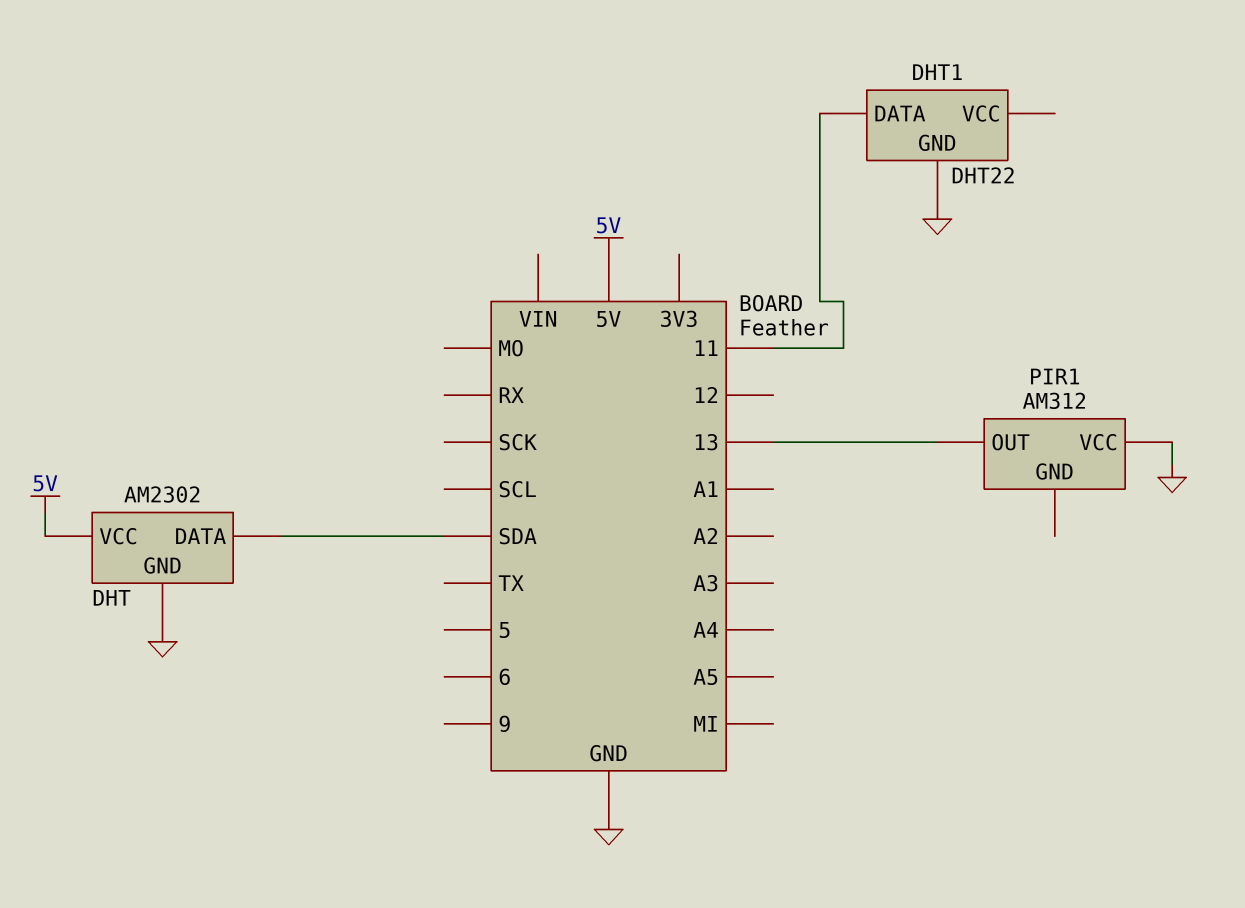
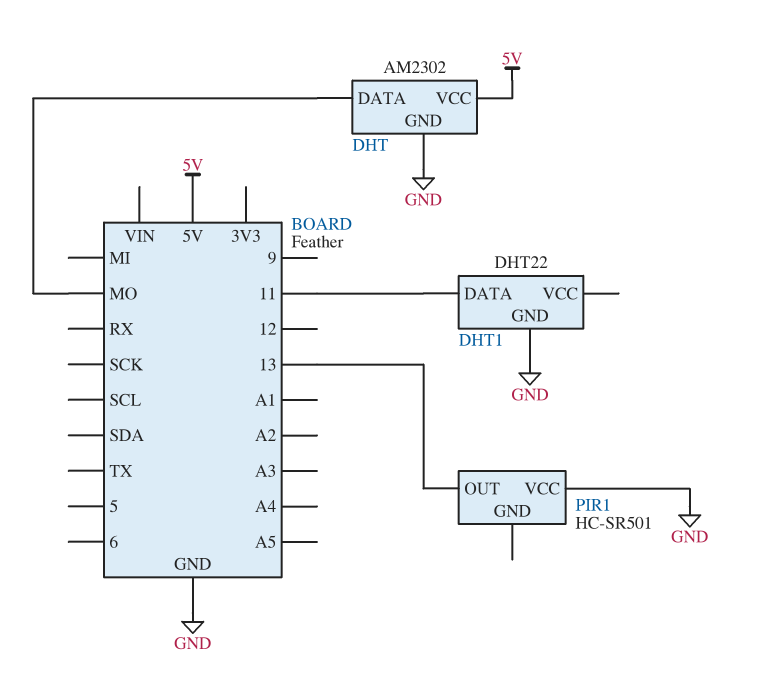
DHT pin DATA: SDA -> MO
PIR1: AM312 -> HC-SR501

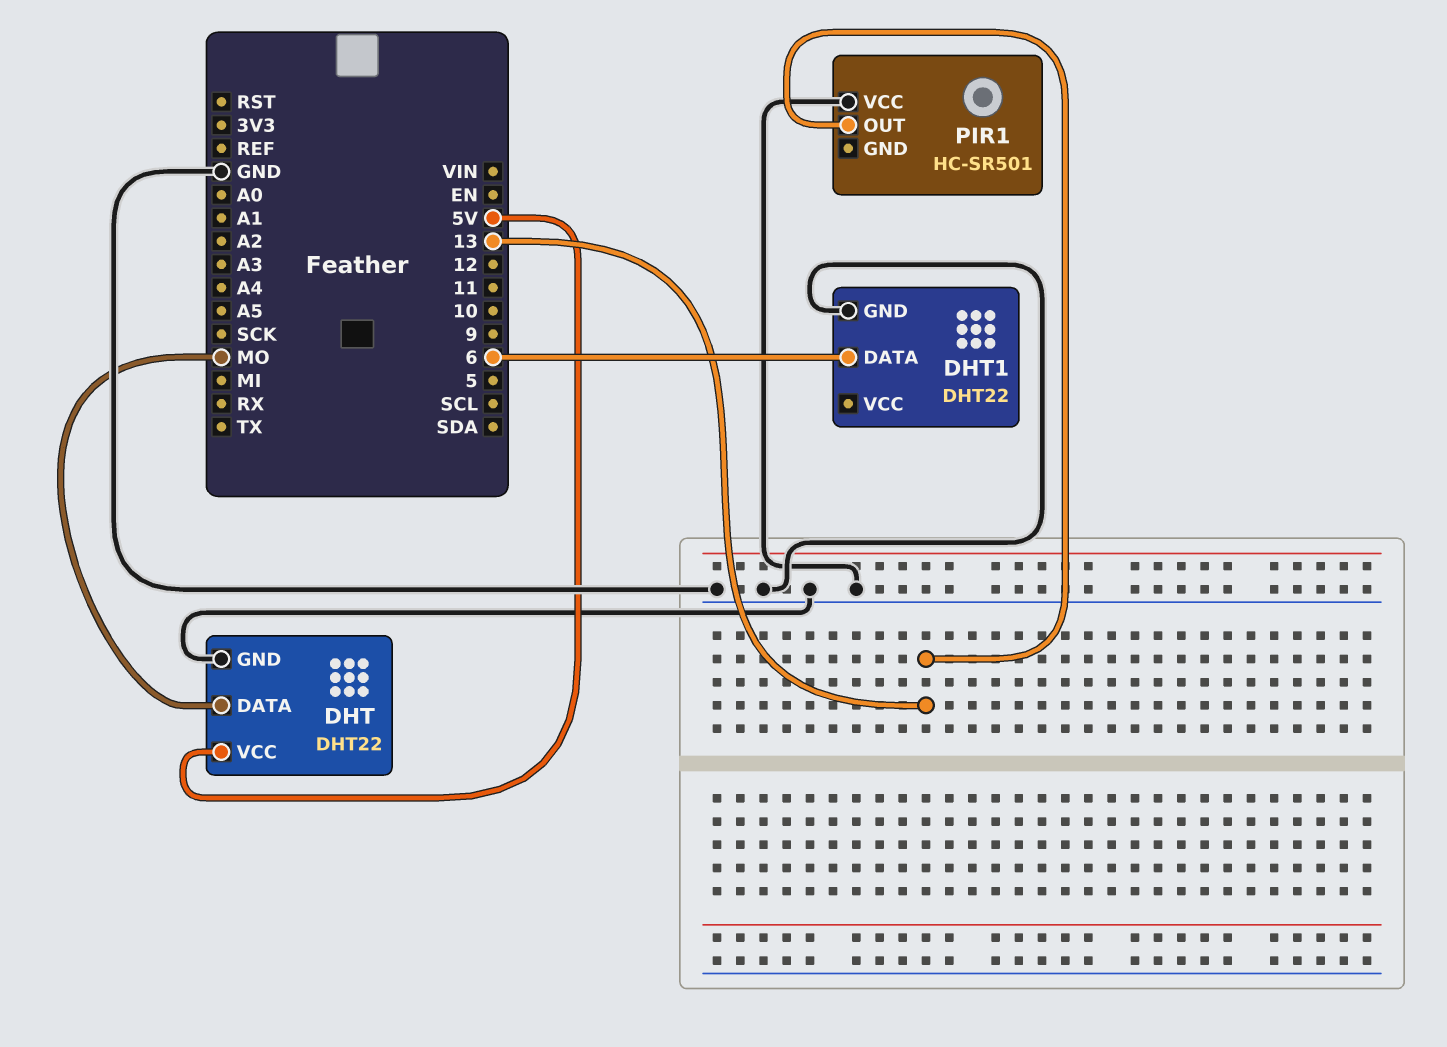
DHT: AM2302 -> DHT22
DHT1 pin DATA: 11 -> 6

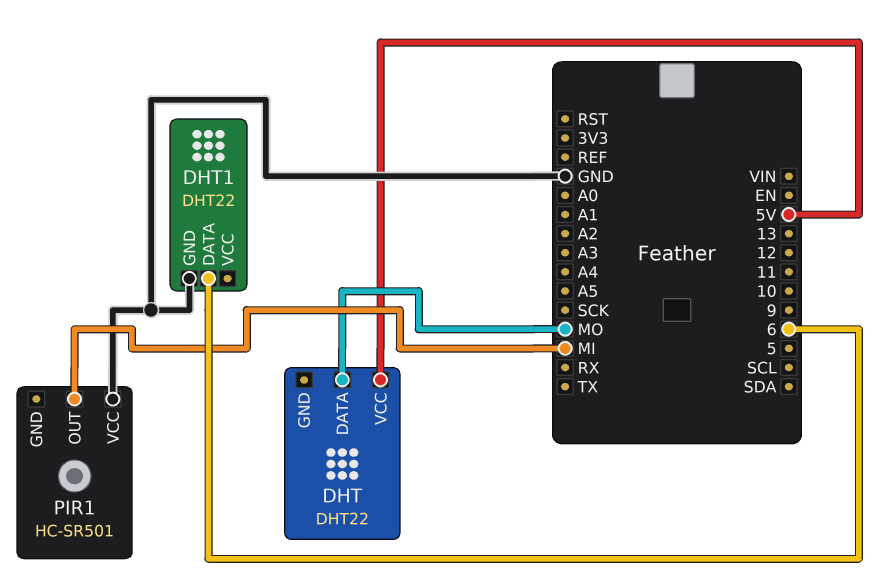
DHT pin GND: GND -> none
PIR1 pin OUT: 13 -> MI

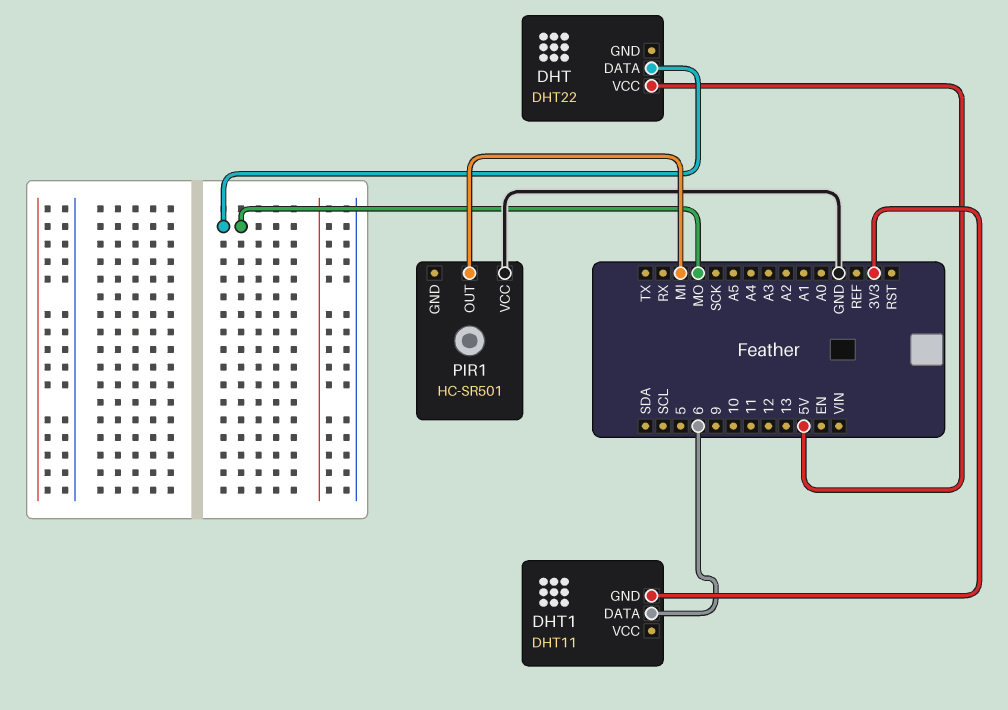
DHT1: DHT22 -> DHT11
DHT1 pin GND: GND -> 3V3

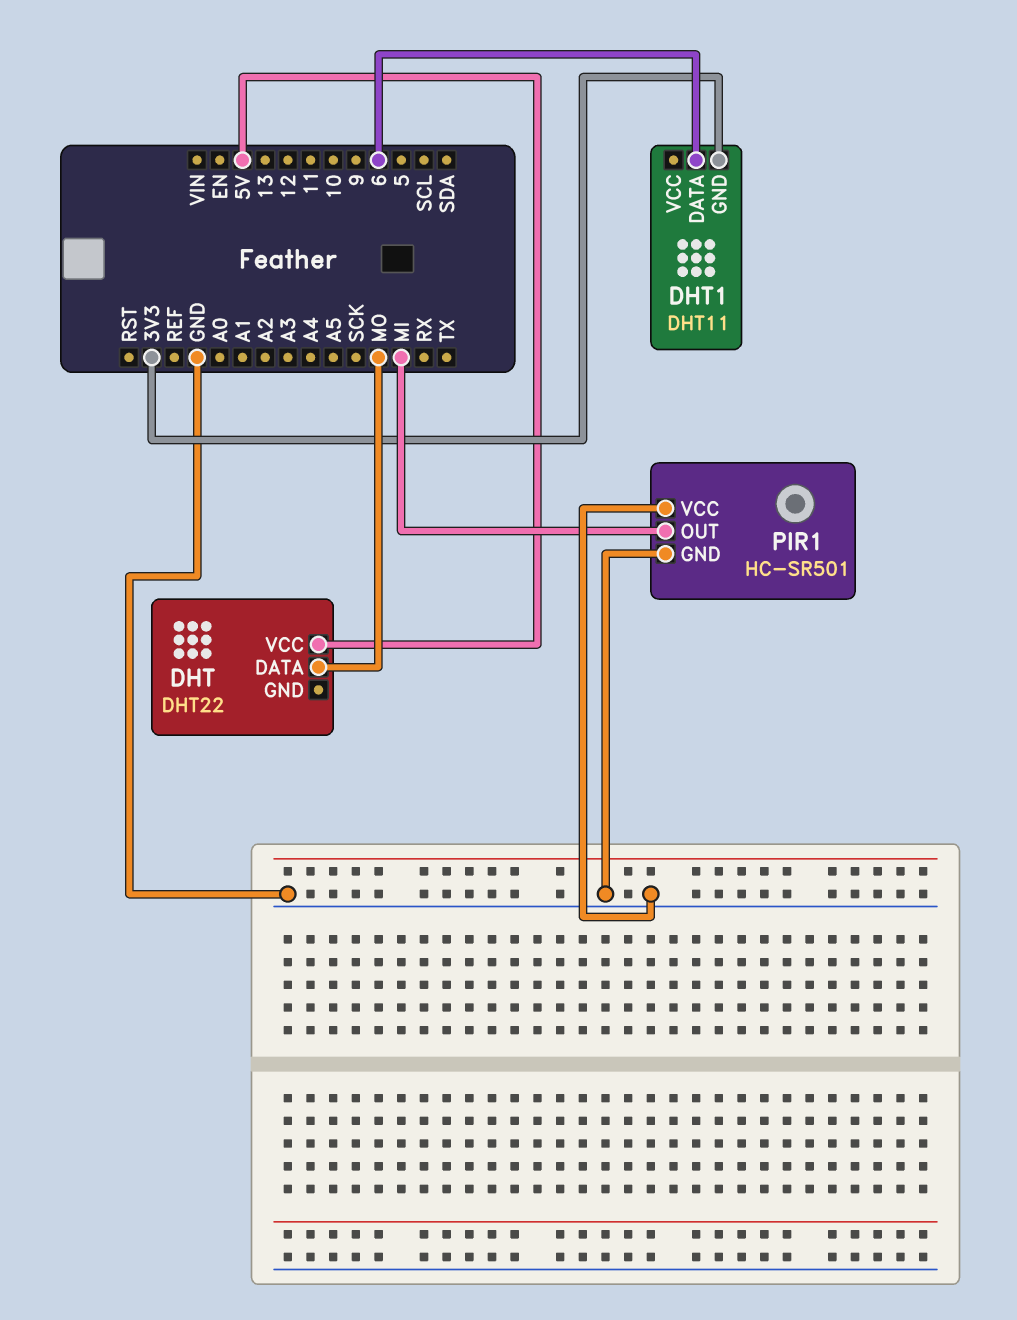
PIR1 pin GND: none -> GND

